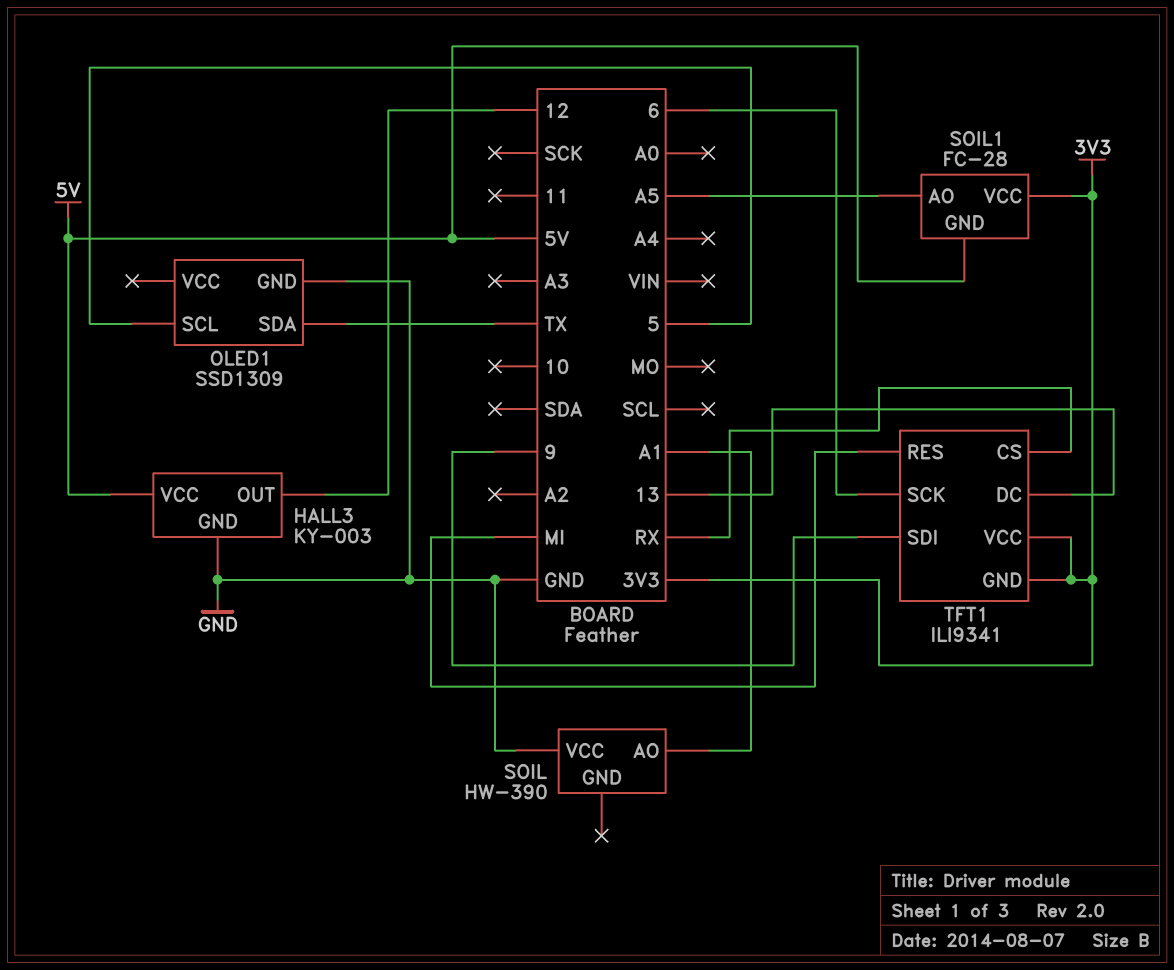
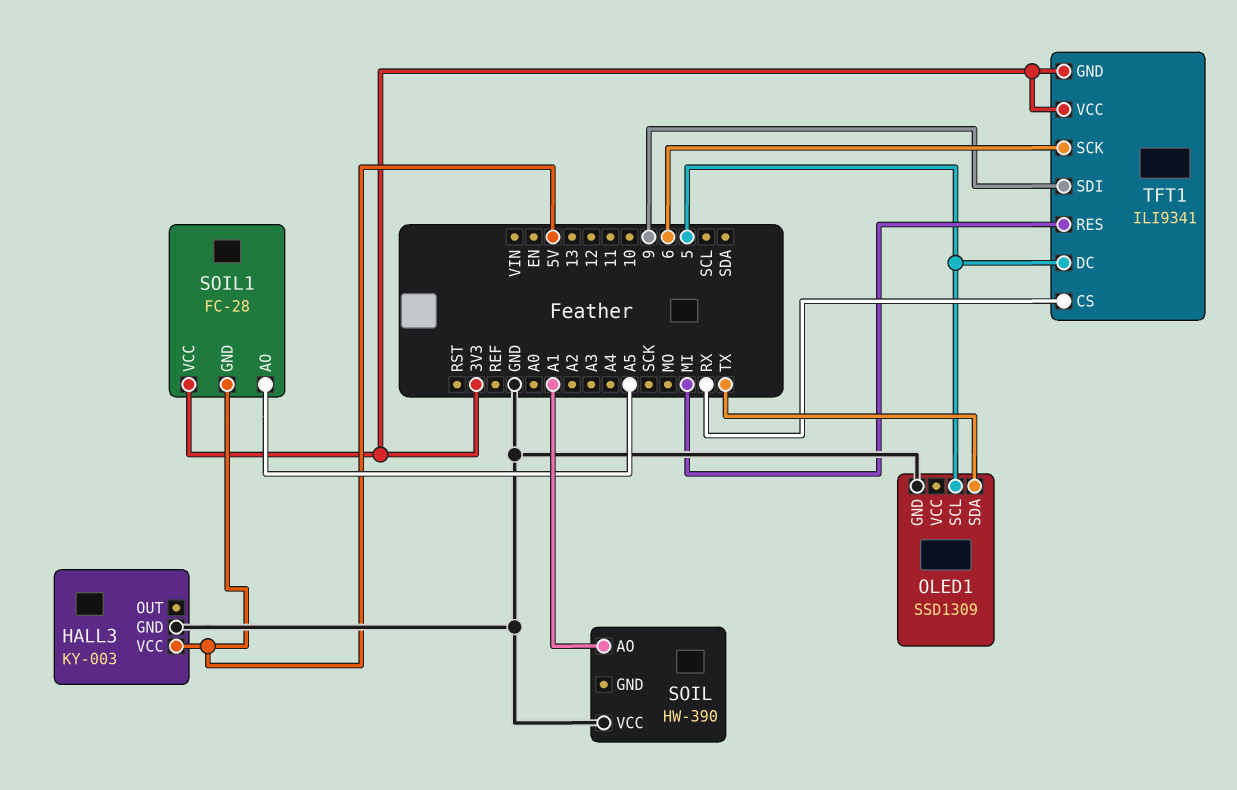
HALL3 pin OUT: 12 -> none
TFT1 pin DC: 13 -> 5

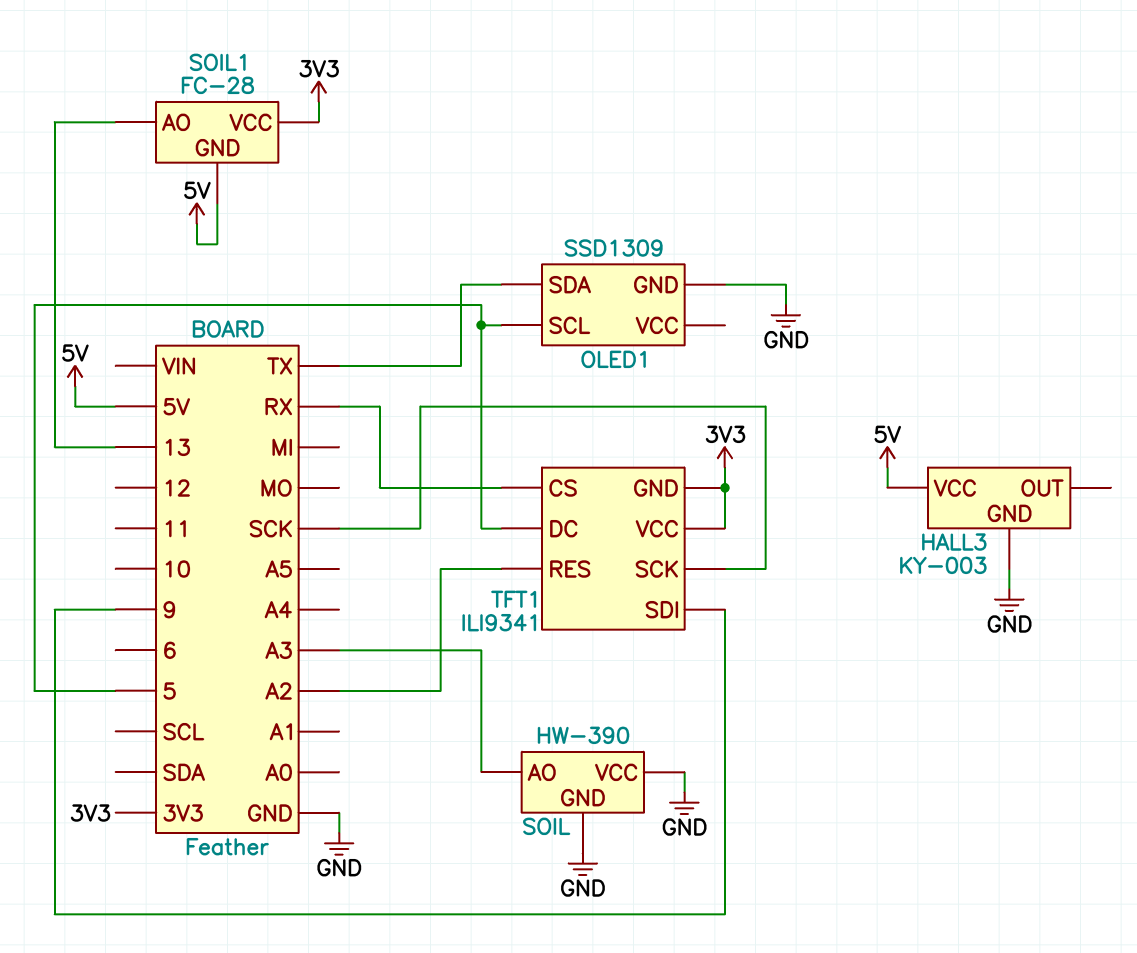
SOIL pin AO: A1 -> A3
SOIL pin GND: none -> GND
SOIL1 pin AO: A5 -> 13
TFT1 pin RES: MI -> A2
TFT1 pin SCK: 6 -> SCK

